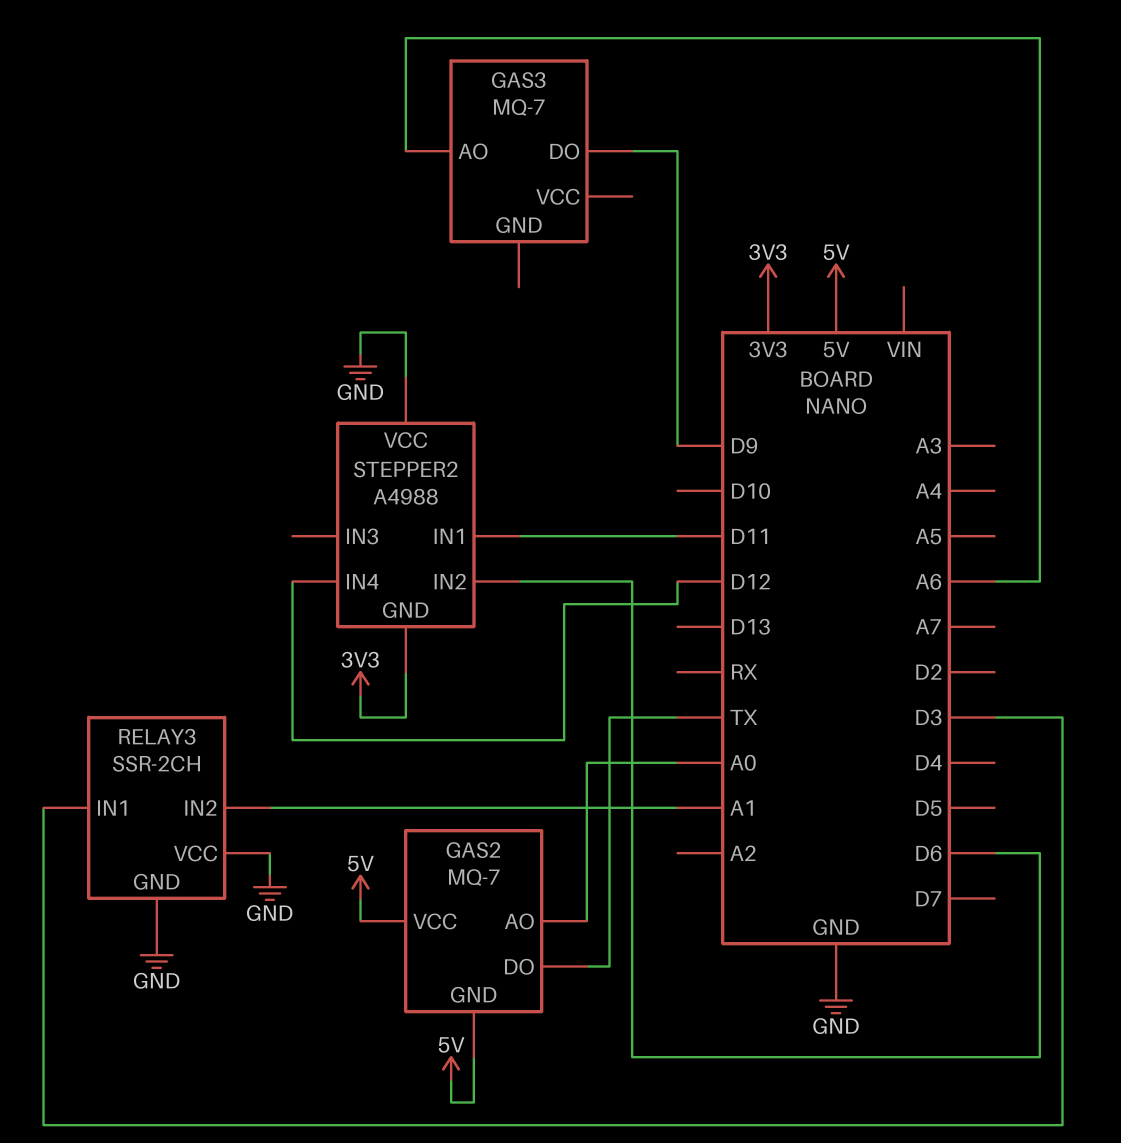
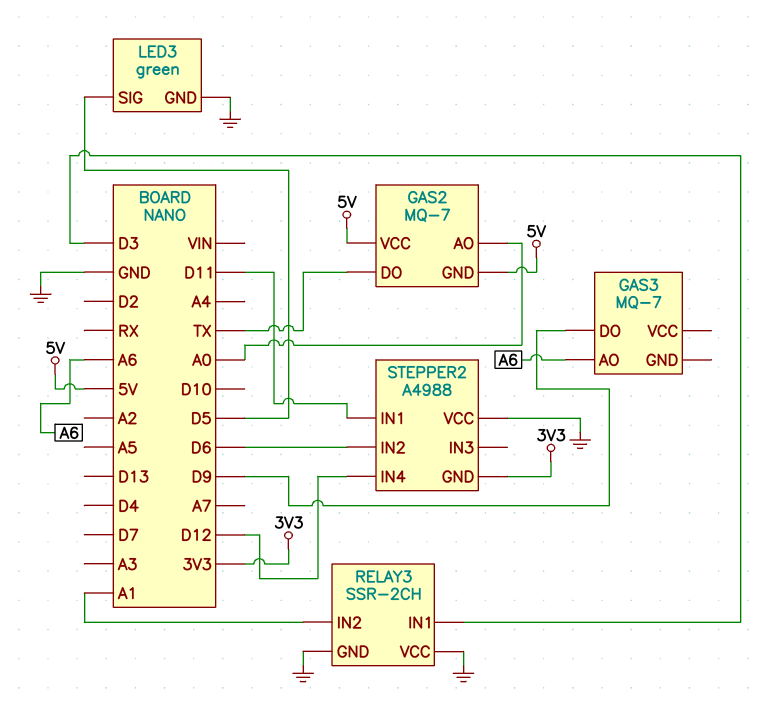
LED3: none -> green
LED3 pin GND: none -> GND
LED3 pin SIG: none -> D5

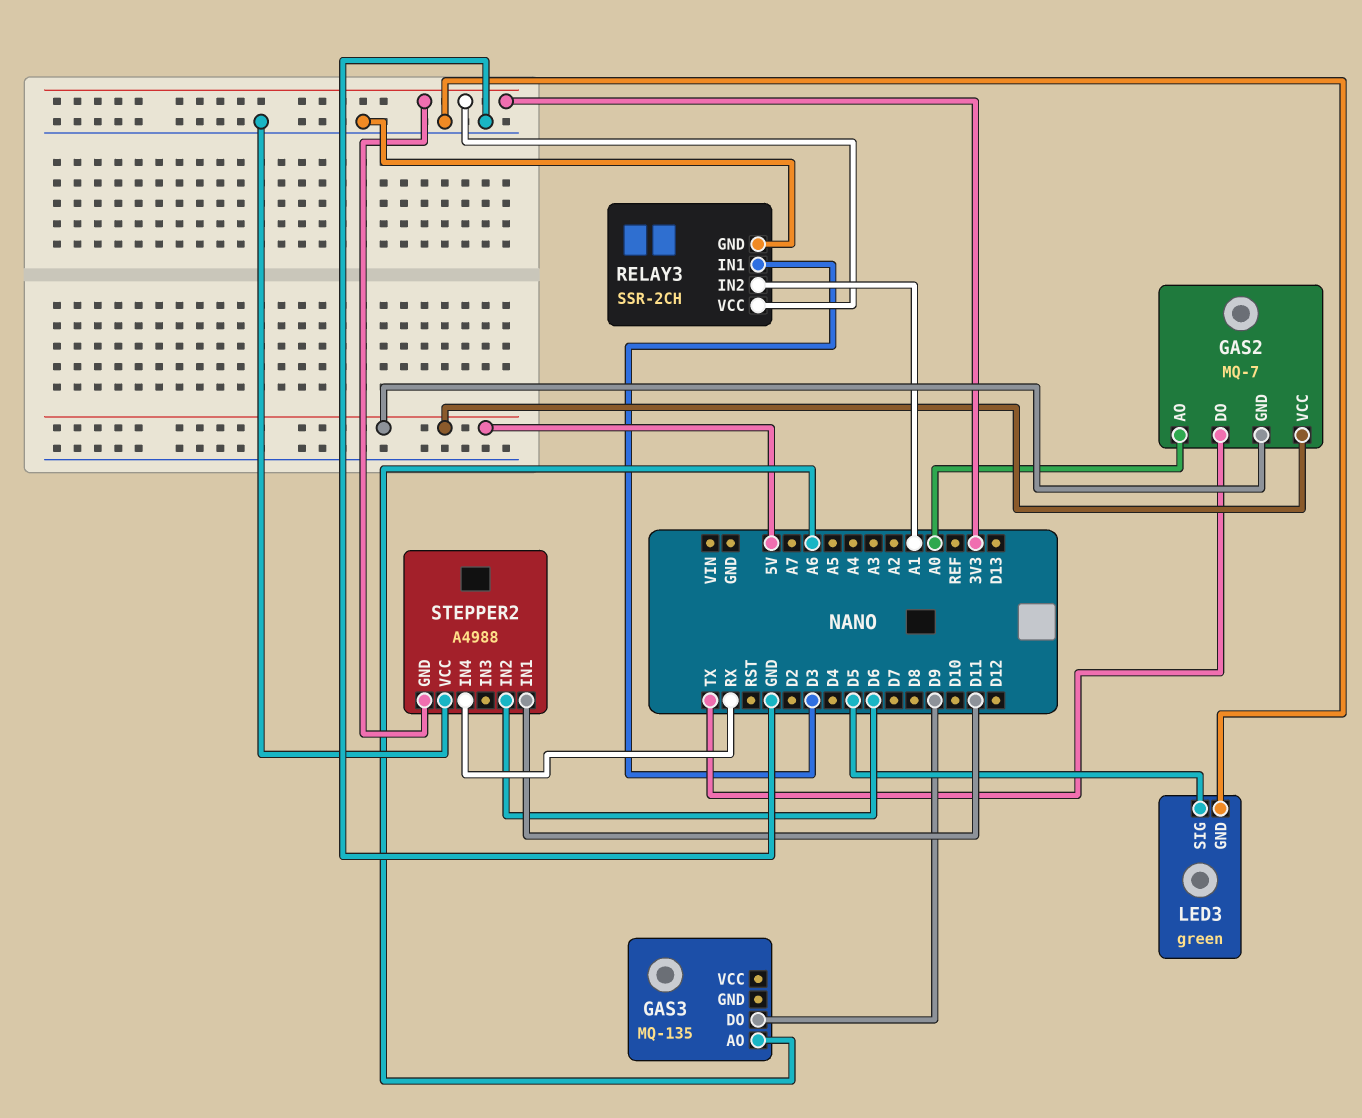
GAS3: MQ-7 -> MQ-135
RELAY3 pin VCC: GND -> 3V3
STEPPER2 pin IN4: D12 -> RX

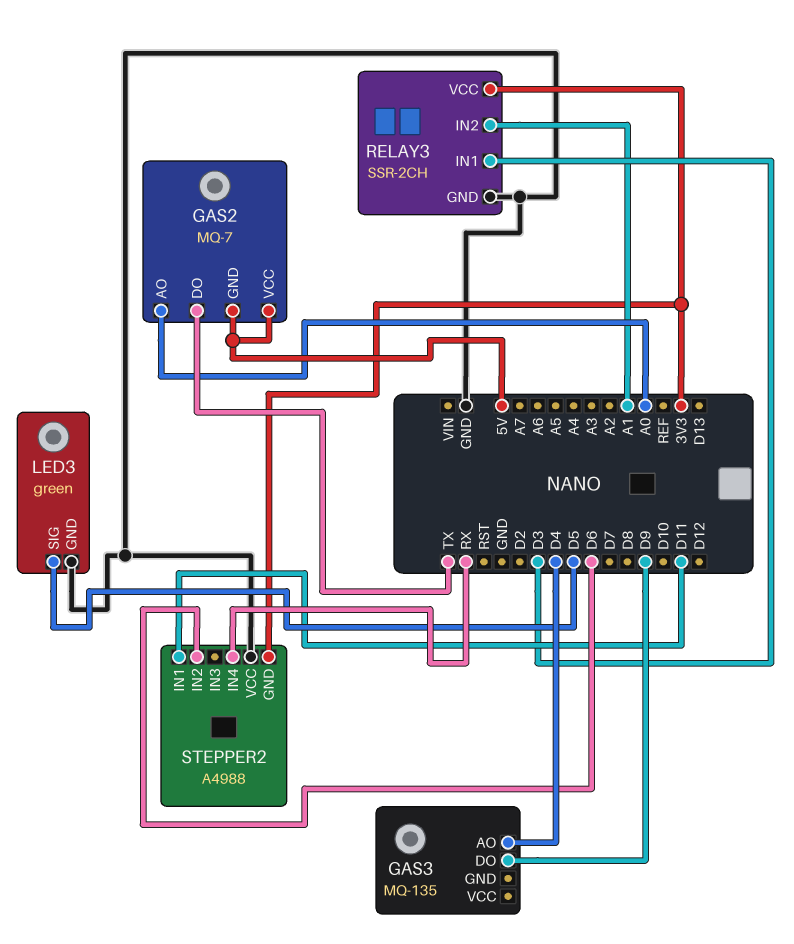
GAS3 pin AO: A6 -> D4

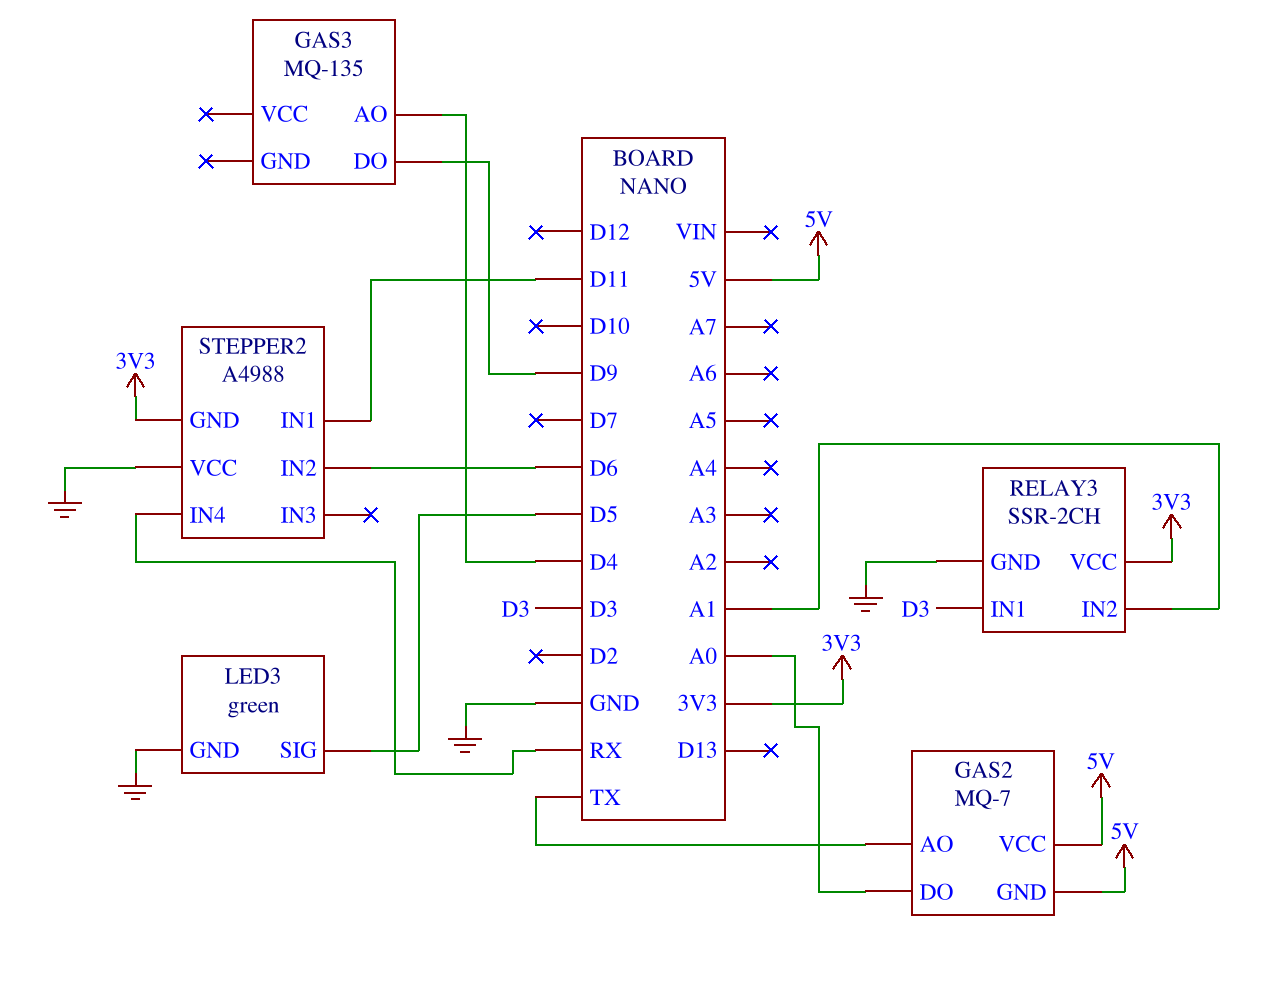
GAS2 pin AO: A0 -> TX
GAS2 pin DO: TX -> A0

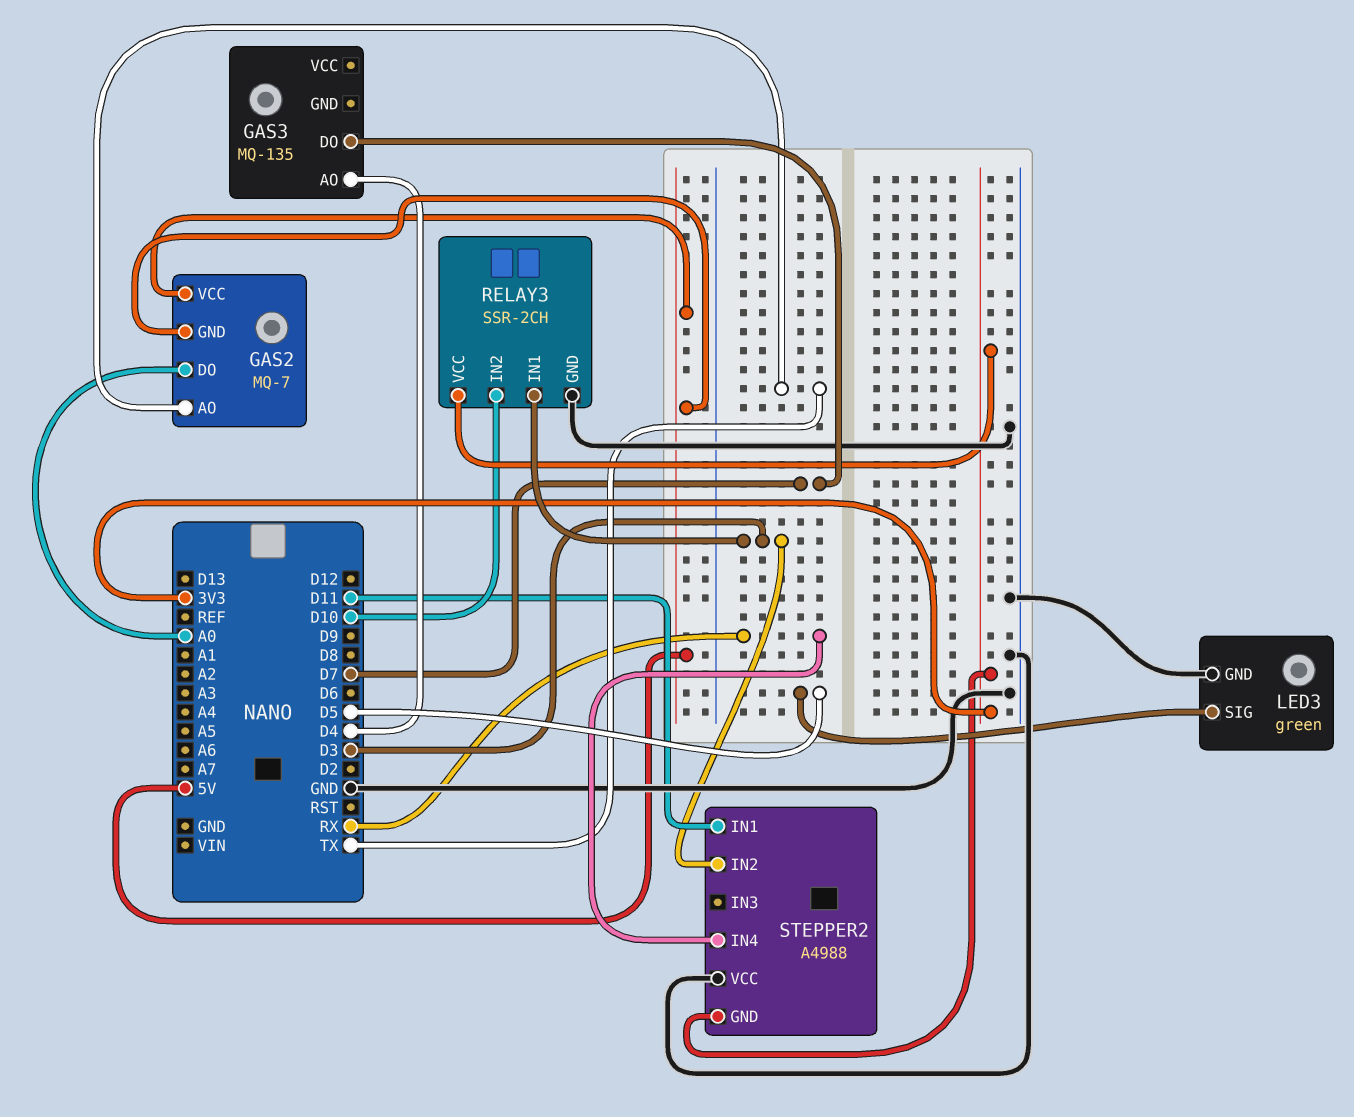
GAS3 pin DO: D9 -> D7
RELAY3 pin IN2: A1 -> D10
STEPPER2 pin IN2: D6 -> D3

